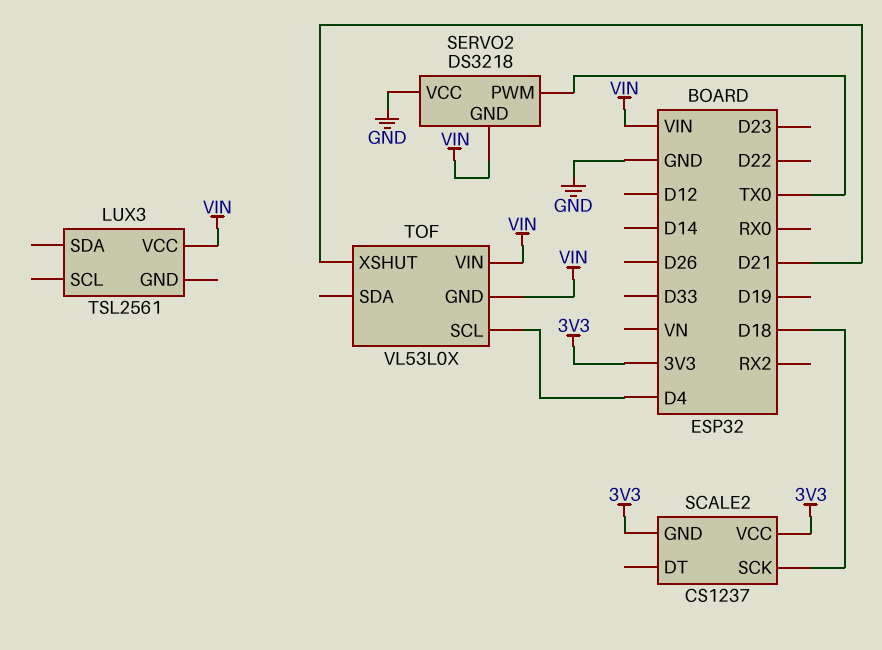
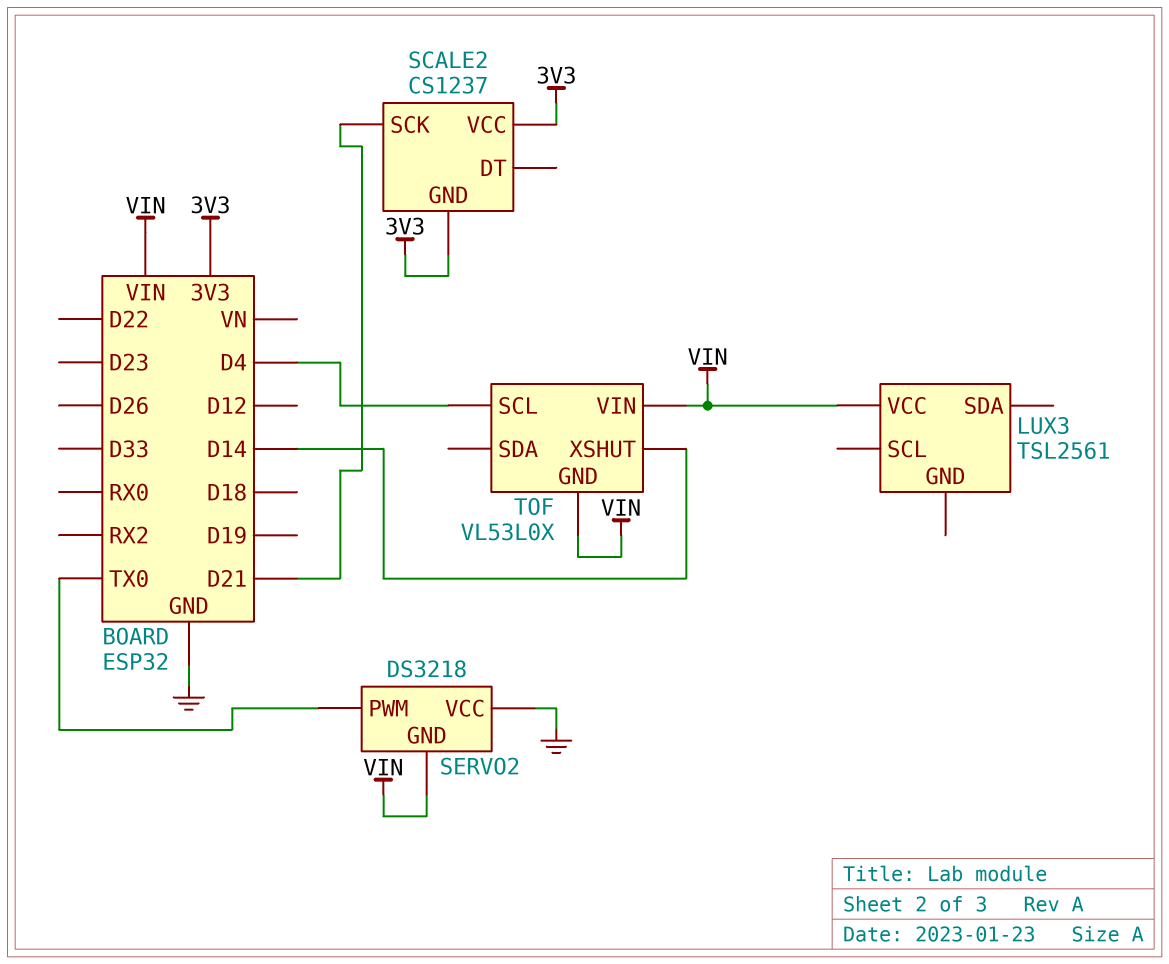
SCALE2 pin SCK: D18 -> D21
TOF pin XSHUT: D21 -> D14

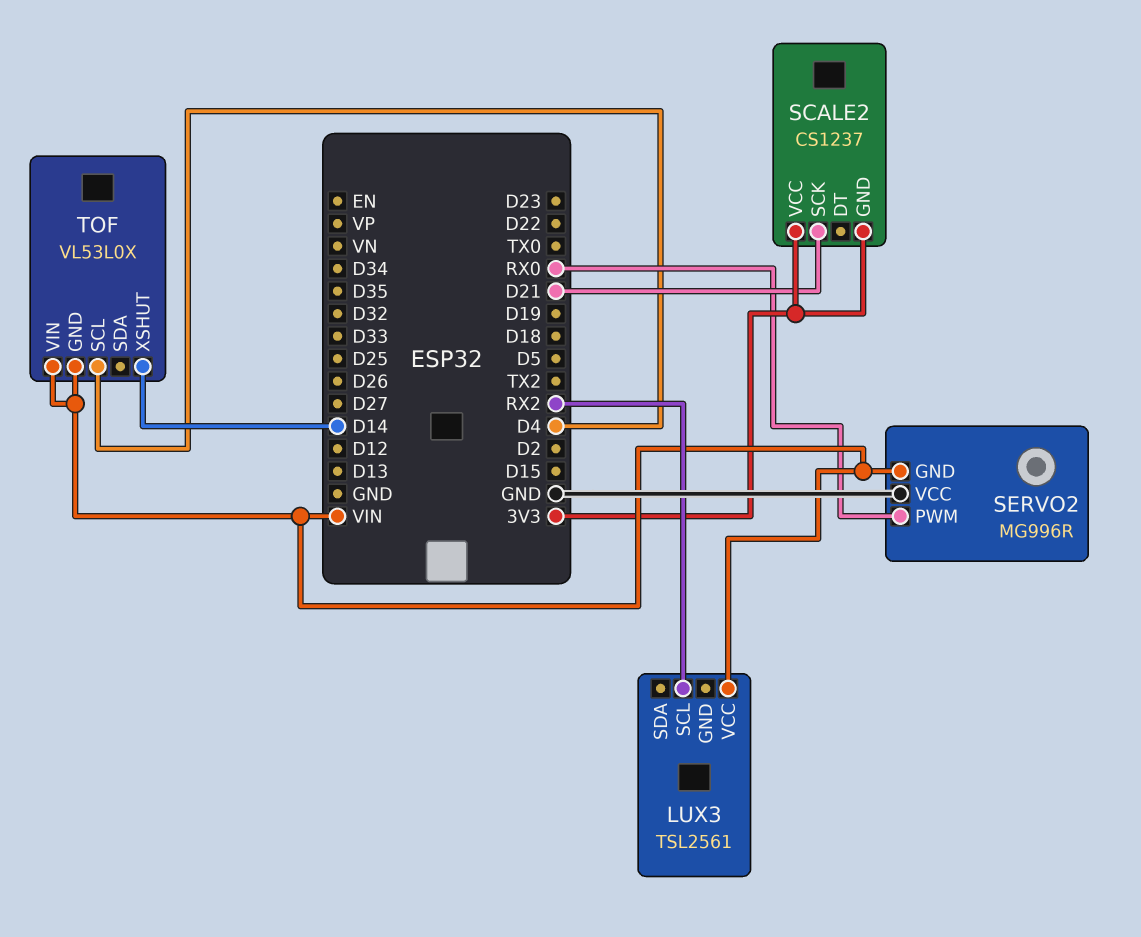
LUX3 pin SCL: none -> RX2
SERVO2: DS3218 -> MG996R
SERVO2 pin PWM: TX0 -> RX0

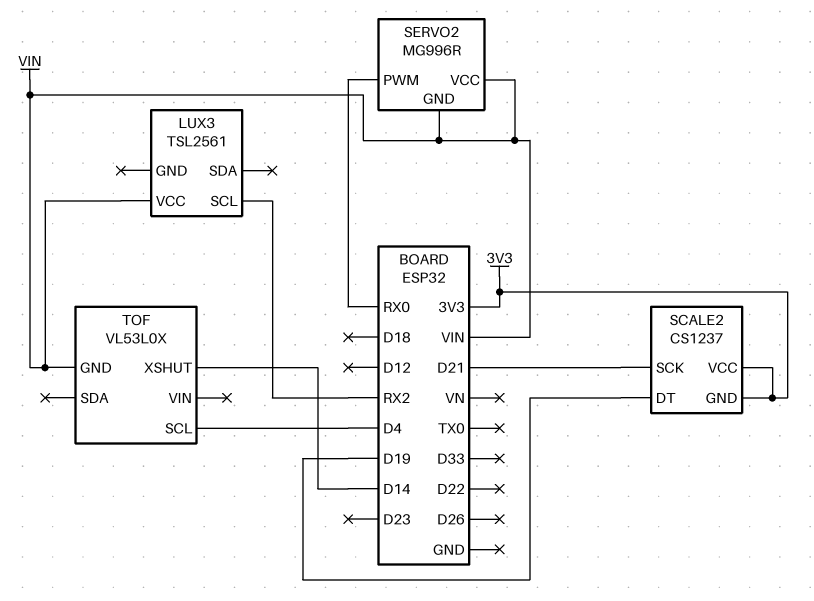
SCALE2 pin DT: none -> D19
SERVO2 pin VCC: GND -> VIN
TOF pin VIN: VIN -> none

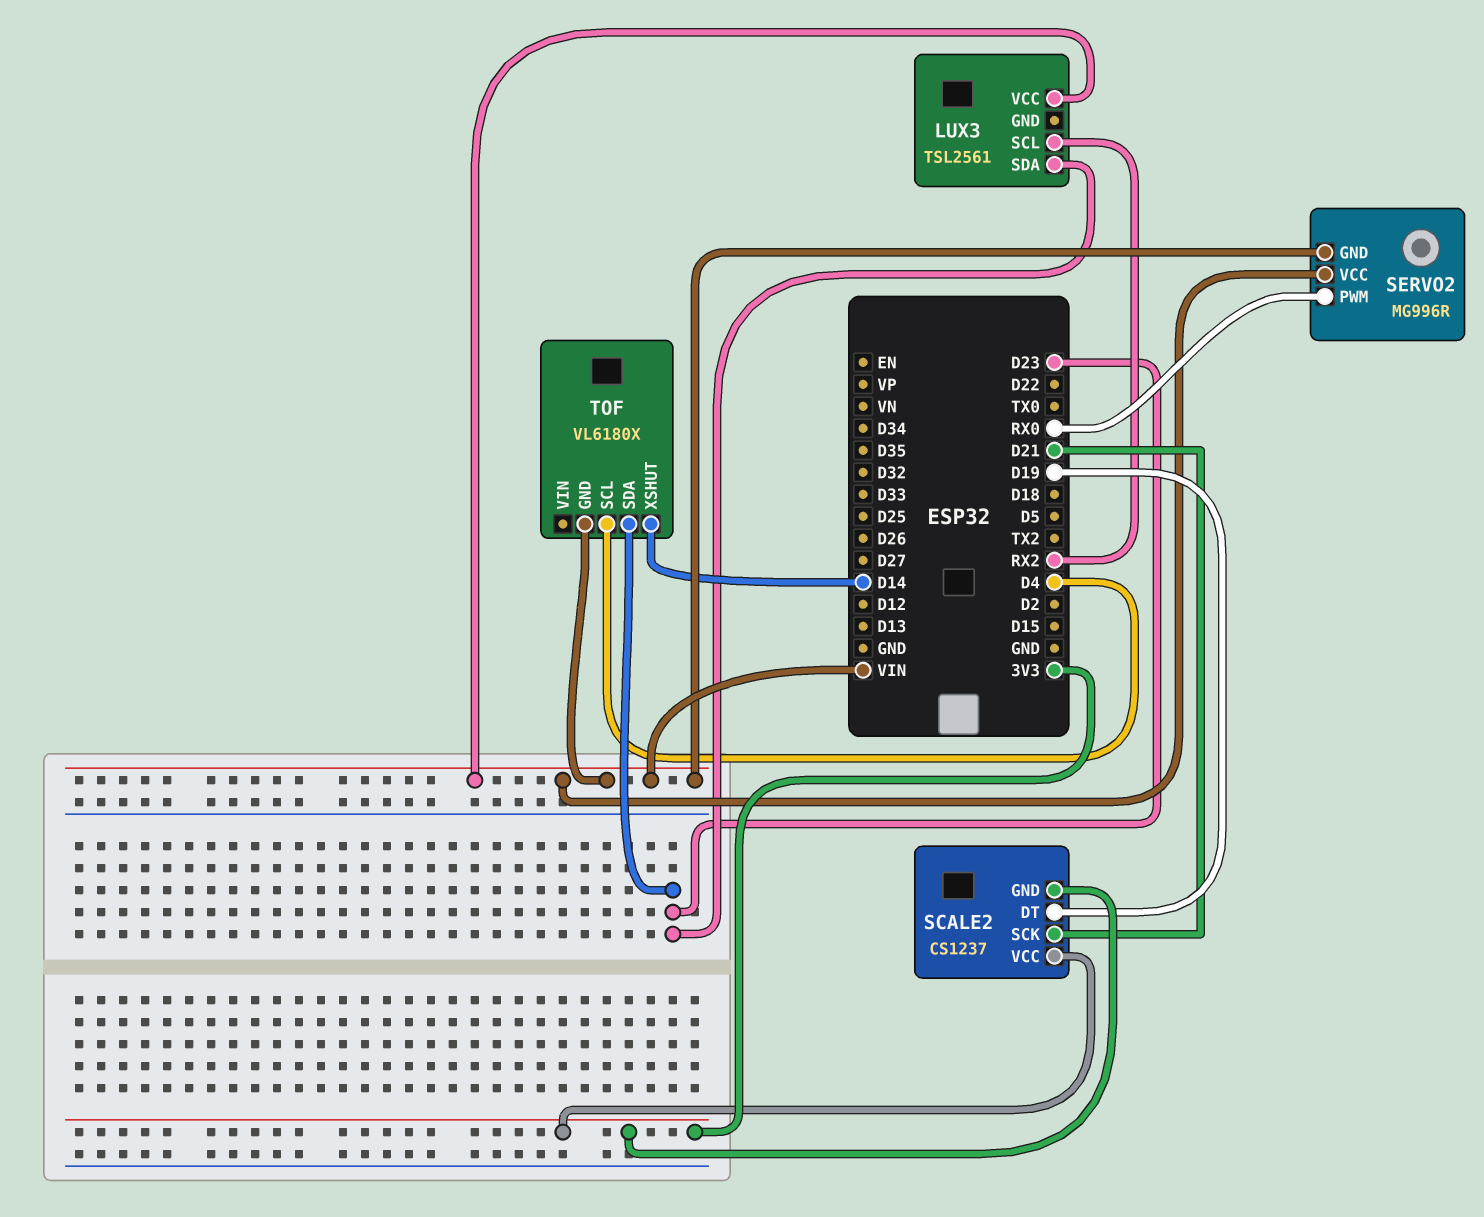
LUX3 pin SDA: none -> D23
TOF: VL53L0X -> VL6180X
TOF pin SDA: none -> D23

